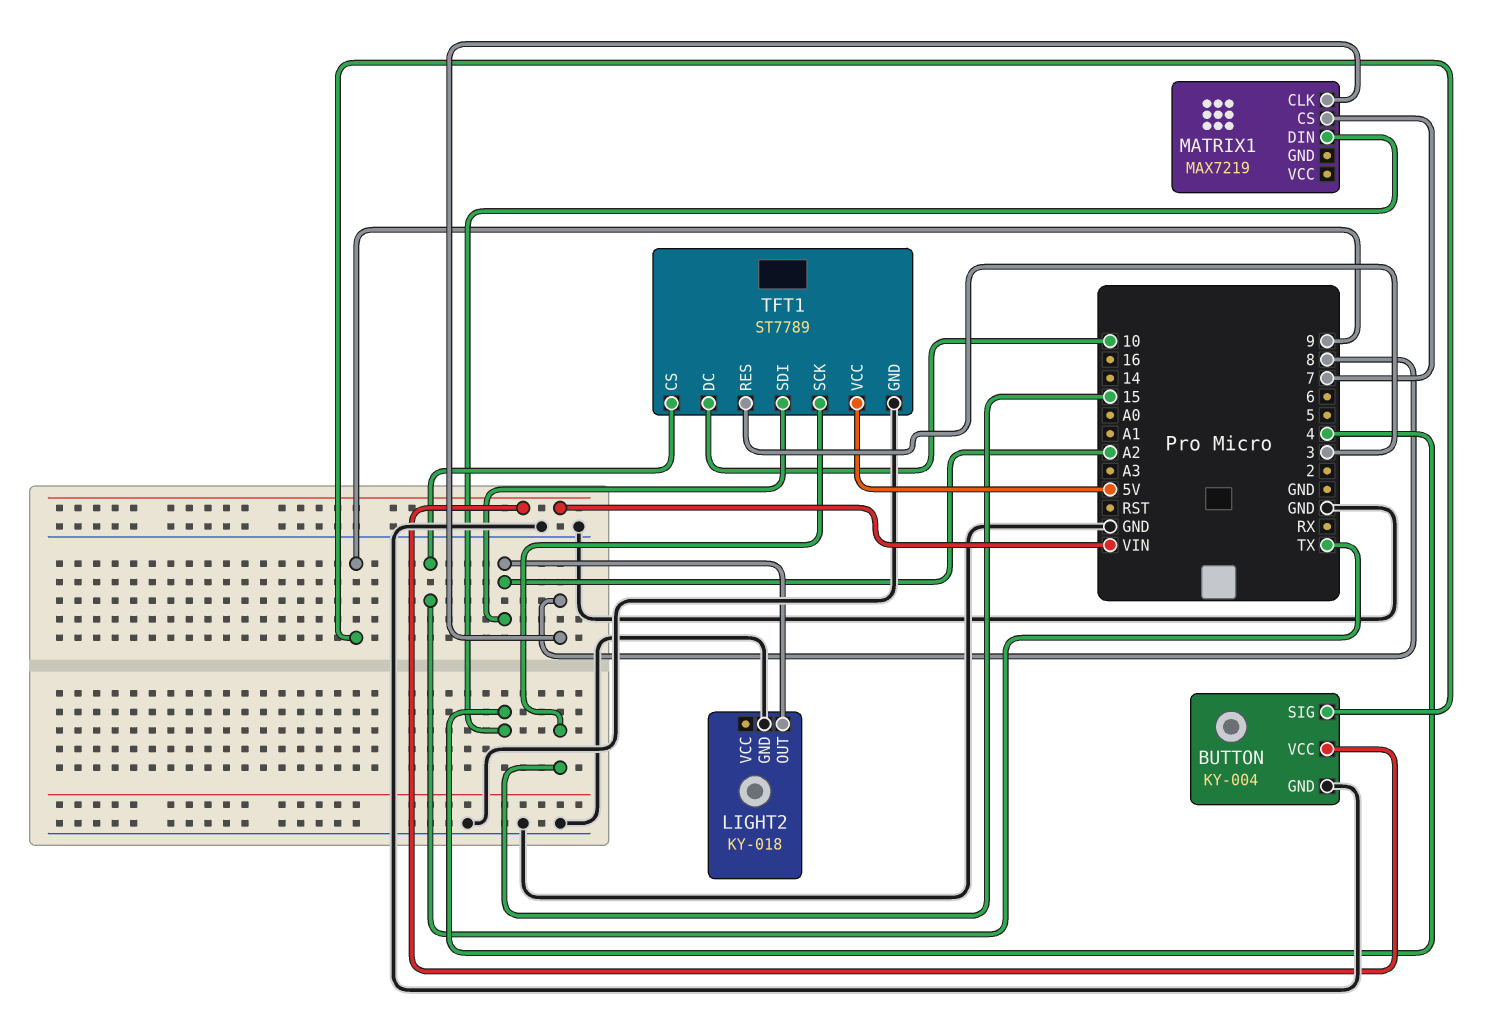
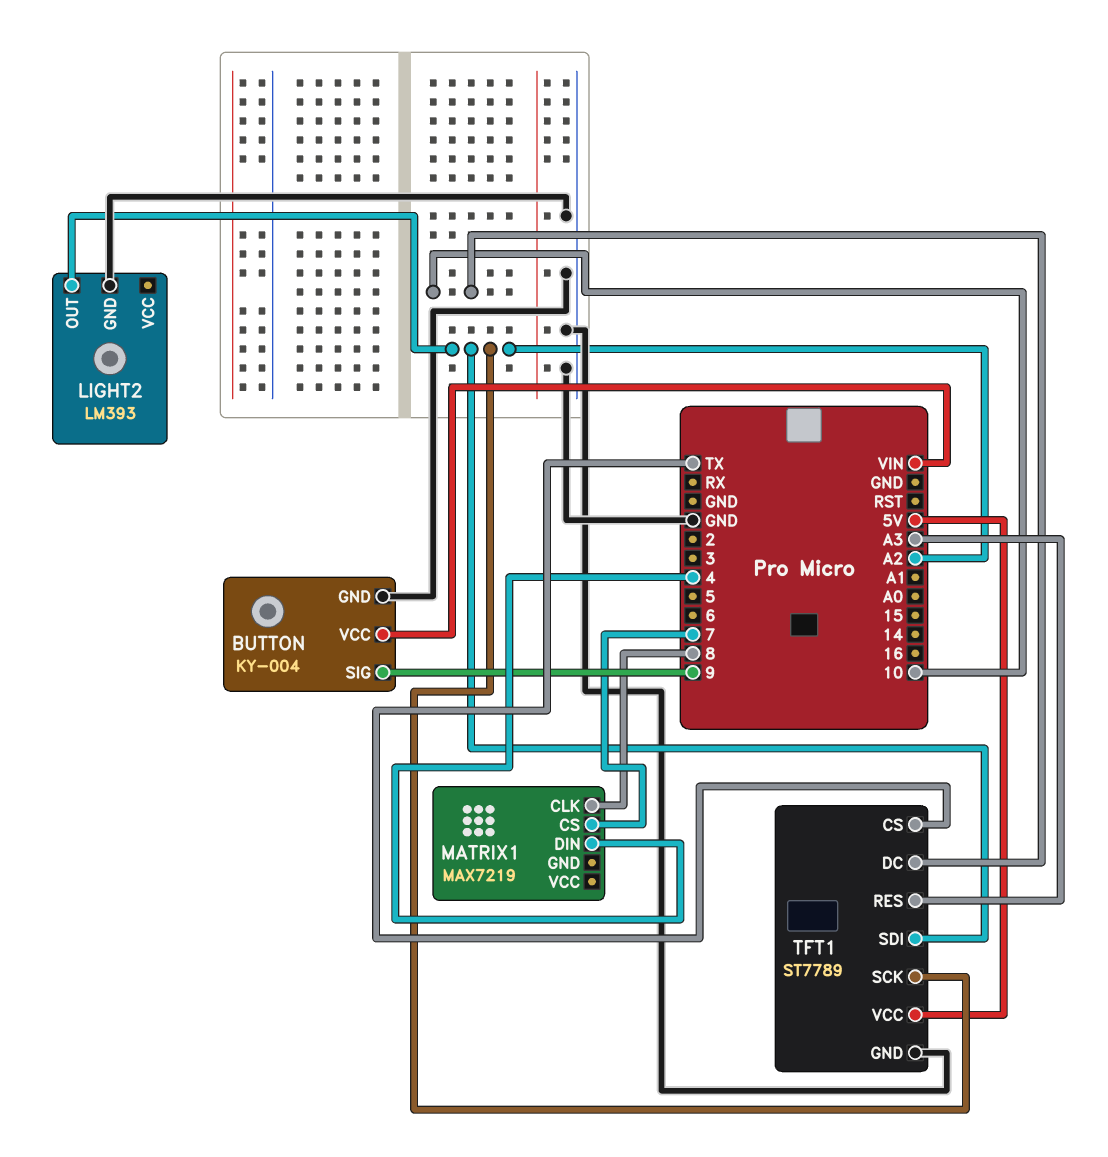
LIGHT2: KY-018 -> LM393
TFT1 pin RES: 3 -> A3
TFT1 pin SCK: 15 -> A2

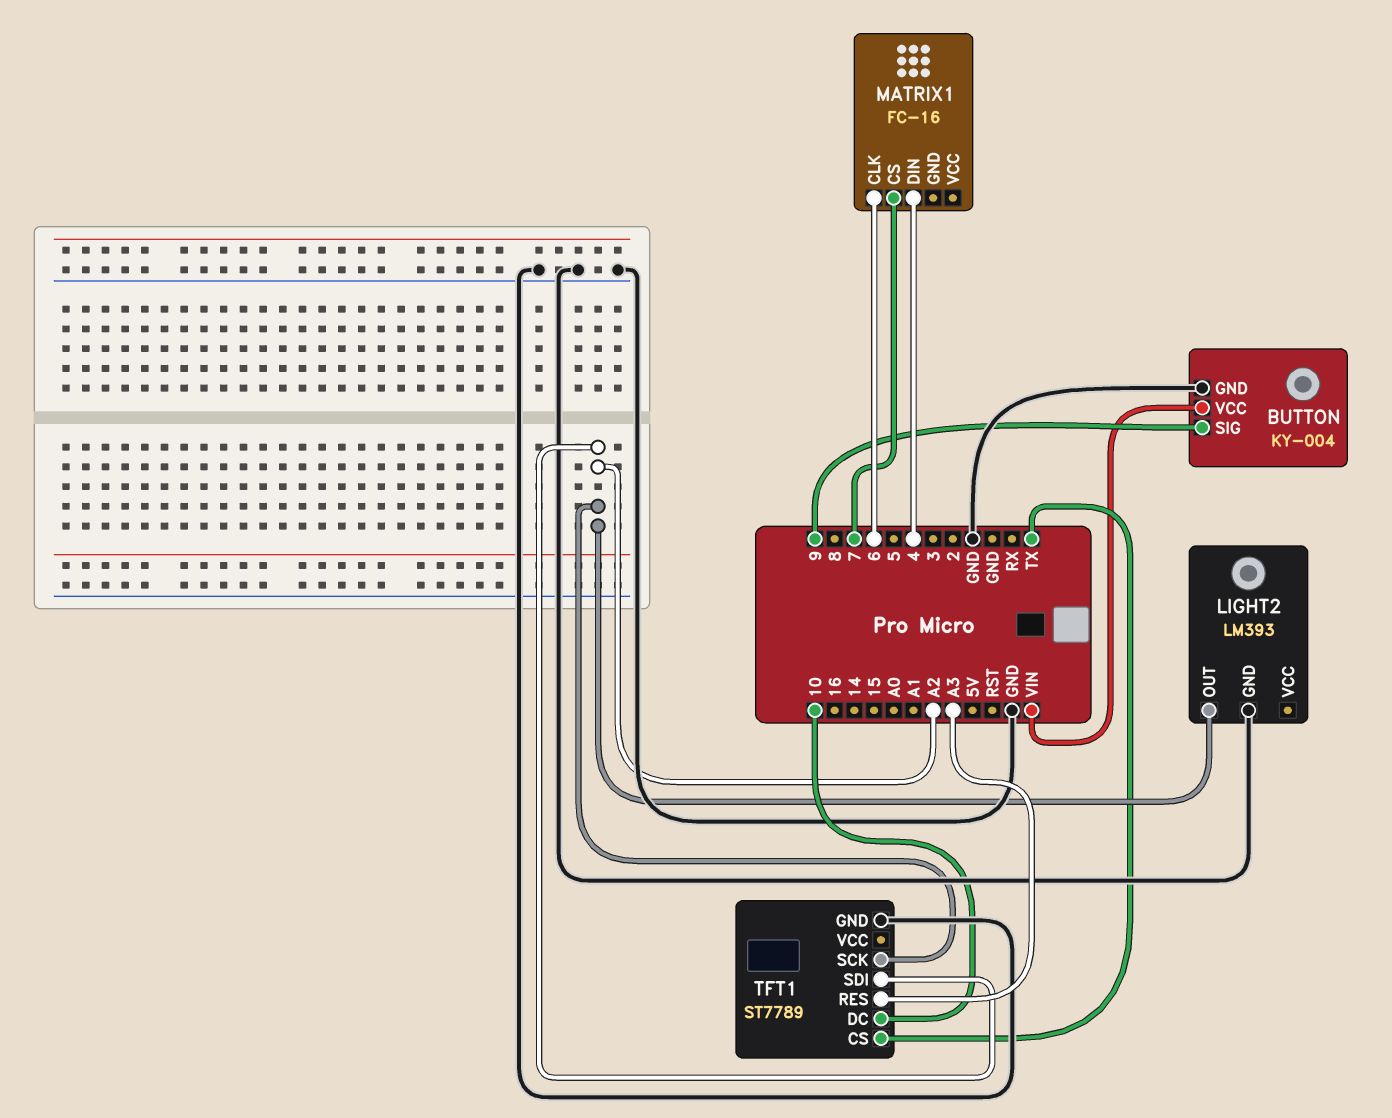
MATRIX1: MAX7219 -> FC-16
MATRIX1 pin CLK: 8 -> 6
TFT1 pin VCC: 5V -> none

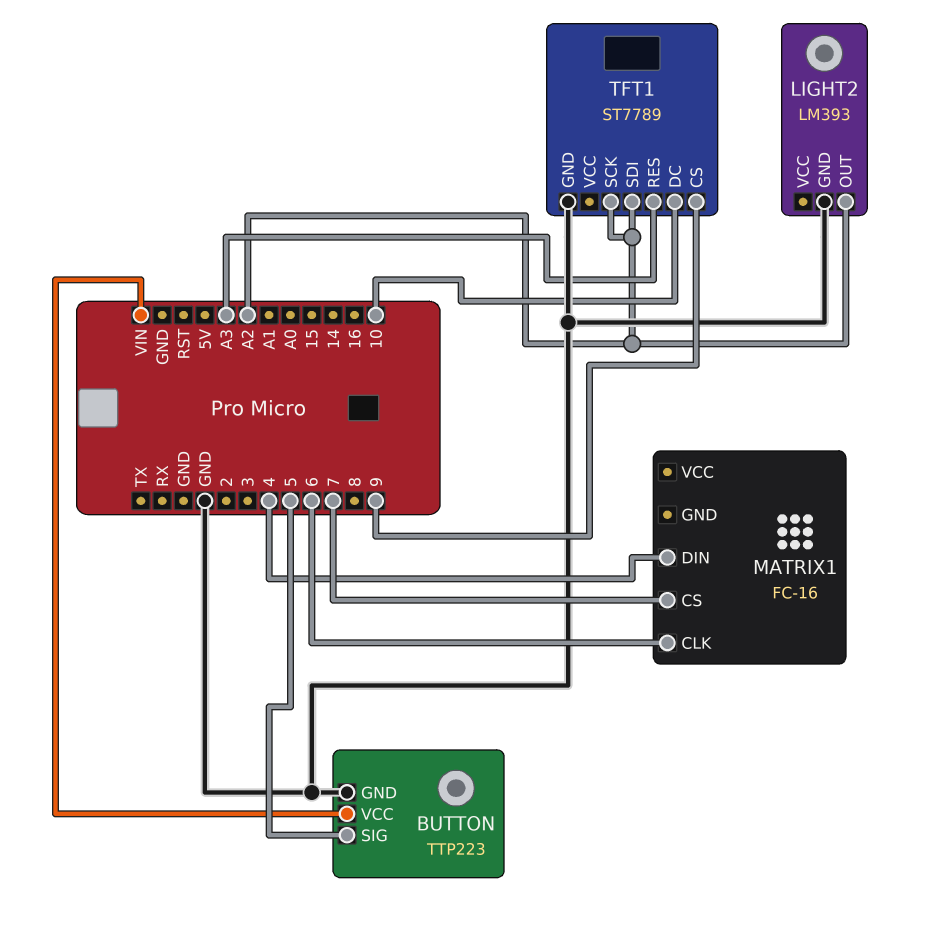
BUTTON: KY-004 -> TTP223
BUTTON pin SIG: 9 -> 5
TFT1 pin CS: TX -> 9

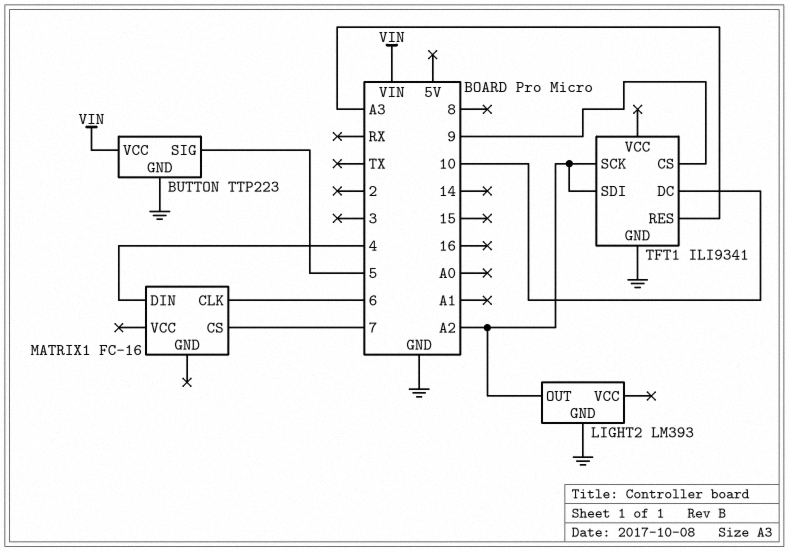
TFT1: ST7789 -> ILI9341

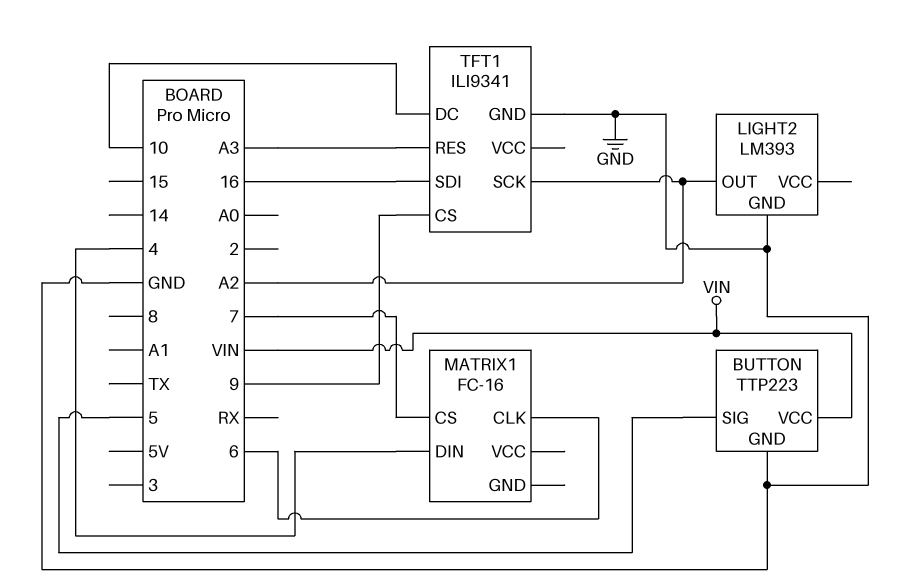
TFT1 pin SDI: A2 -> 16

